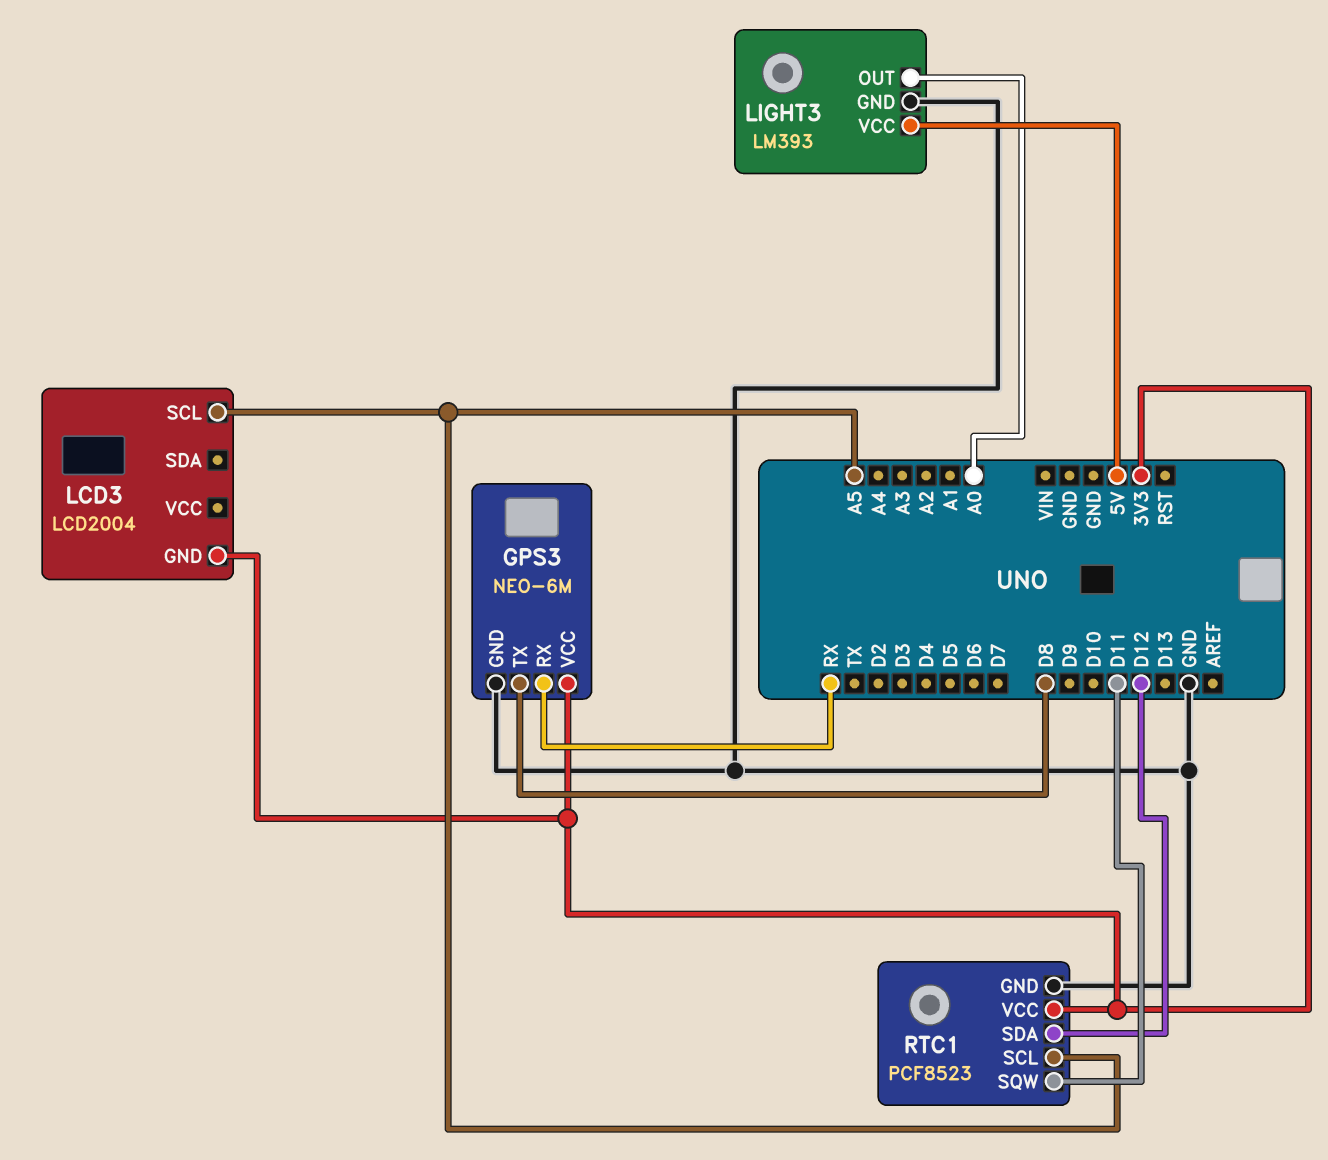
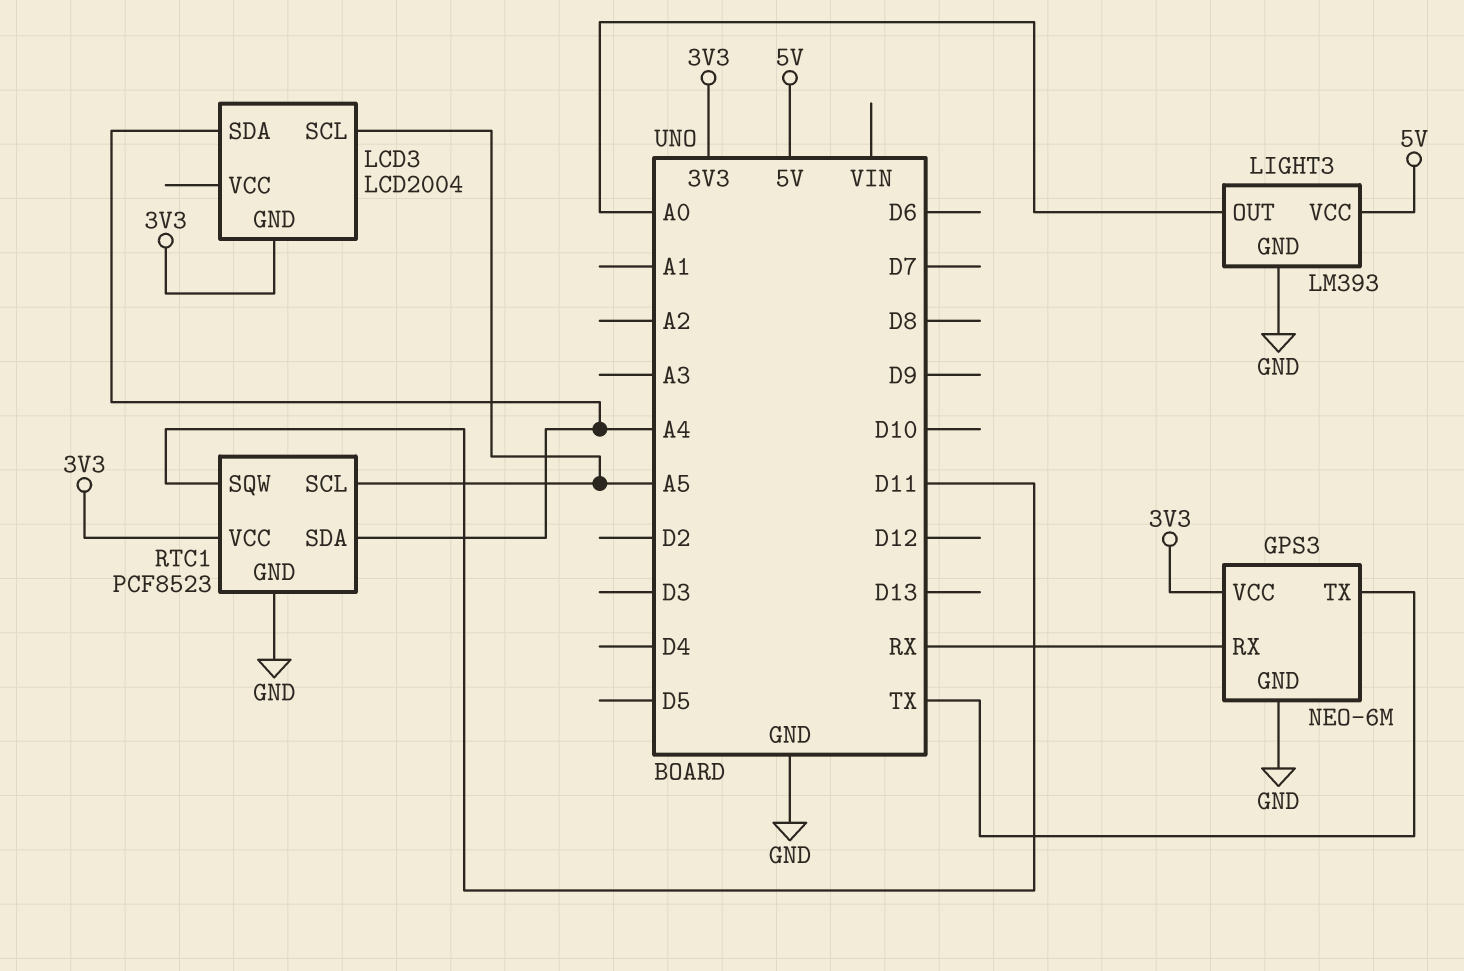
GPS3 pin TX: D8 -> TX
LCD3 pin SDA: none -> A4
RTC1 pin SDA: D12 -> A4

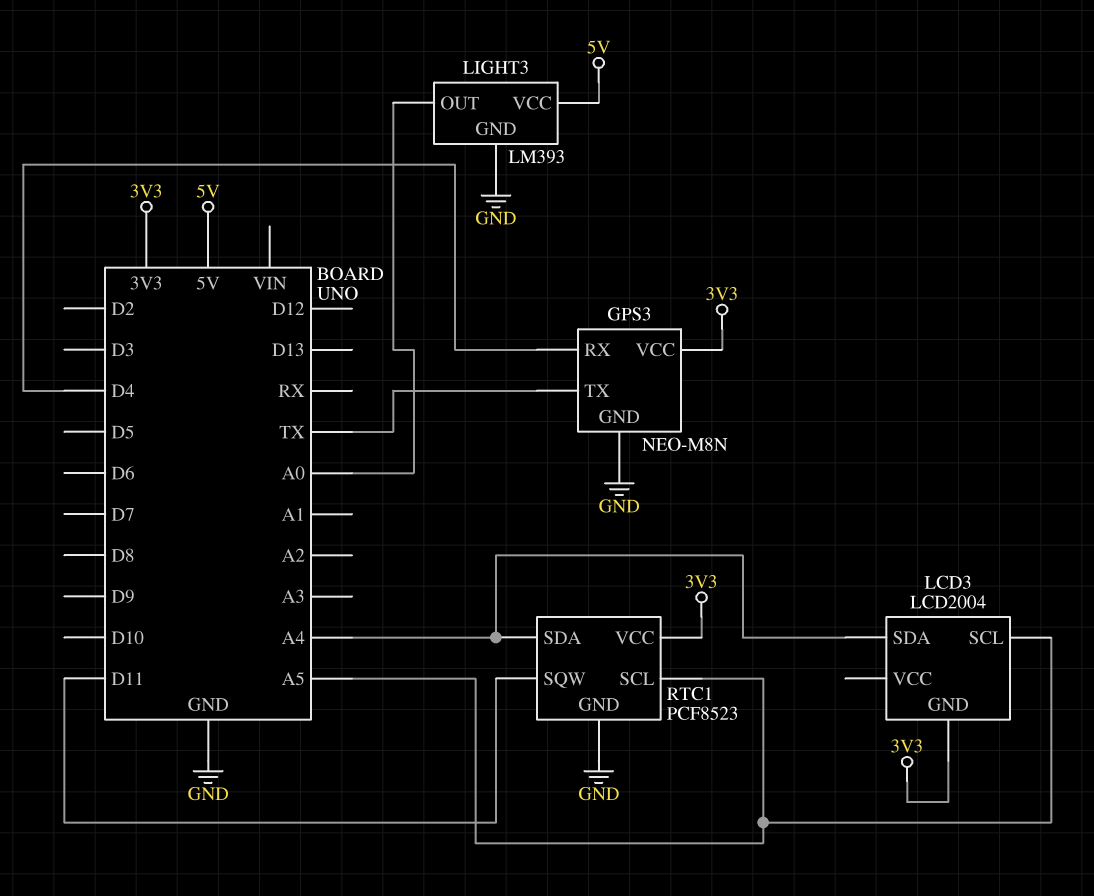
GPS3: NEO-6M -> NEO-M8N
GPS3 pin RX: RX -> D4

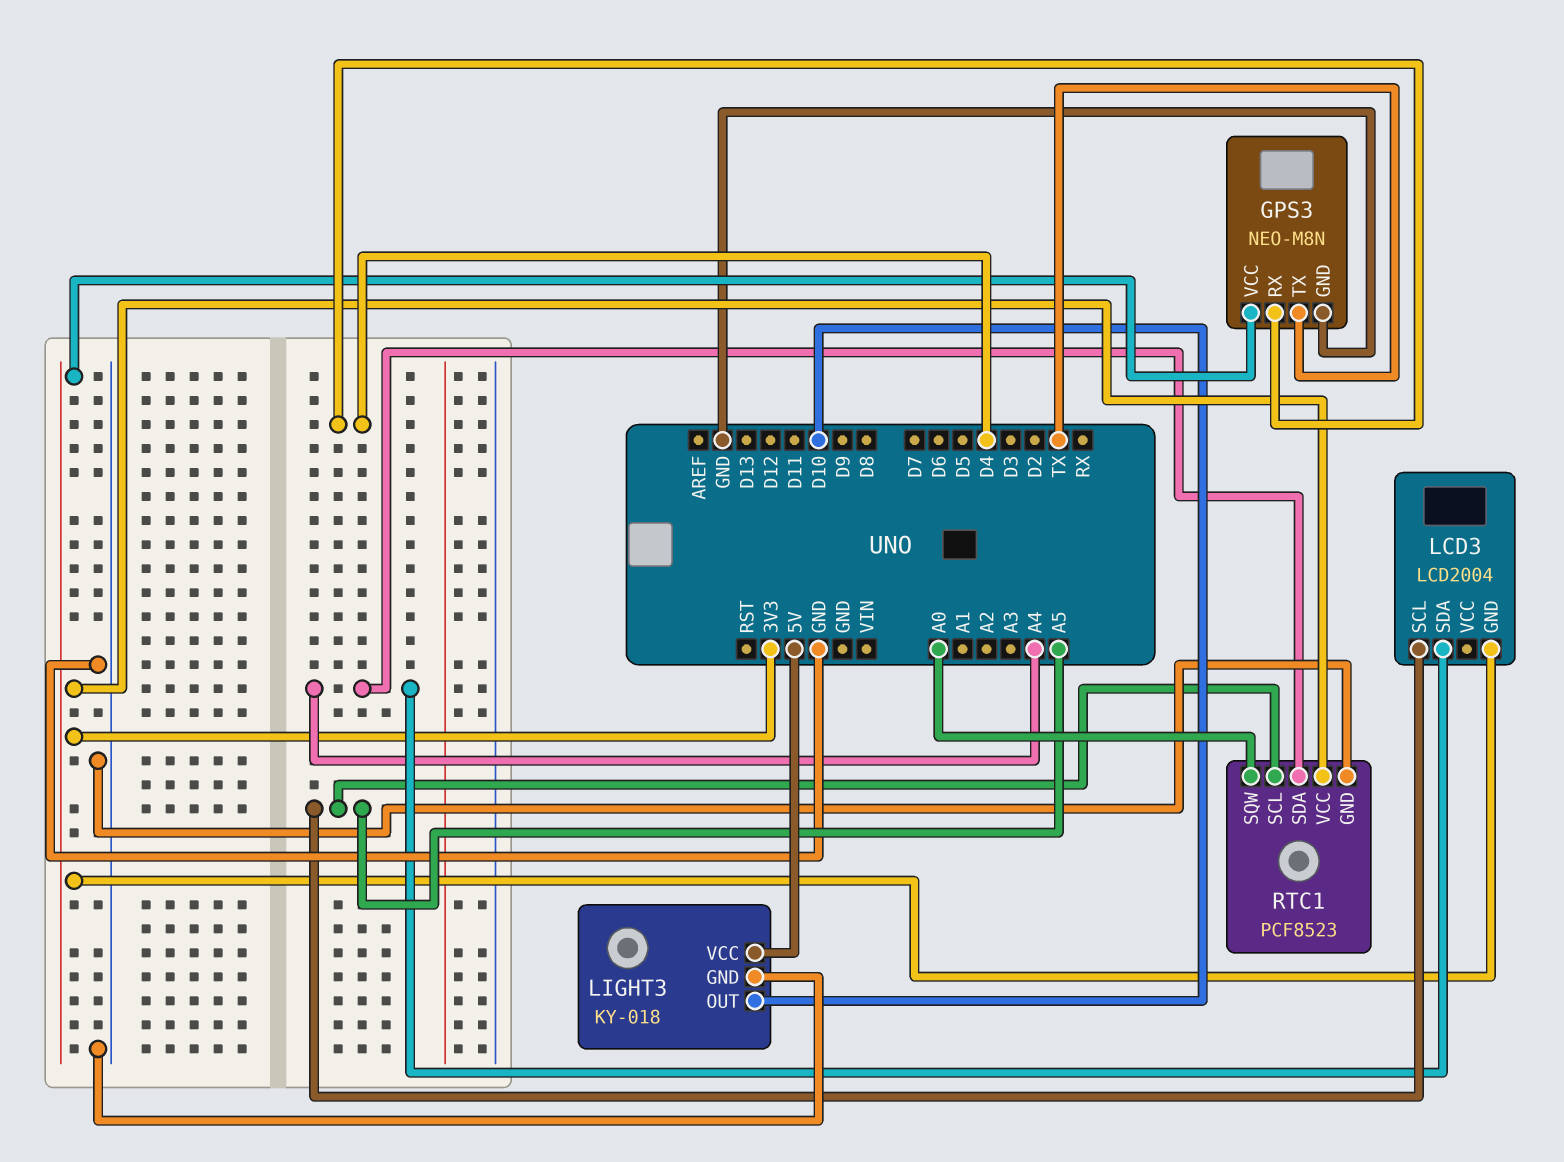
LIGHT3: LM393 -> KY-018
LIGHT3 pin OUT: A0 -> D10
RTC1 pin SQW: D11 -> A0

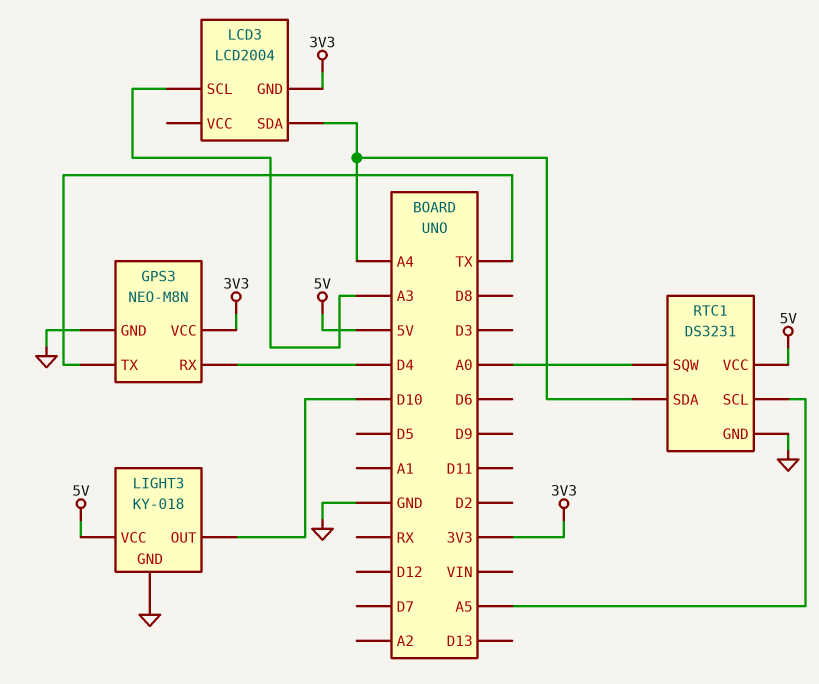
LCD3 pin SCL: A5 -> A3
RTC1: PCF8523 -> DS3231
RTC1 pin VCC: 3V3 -> 5V

